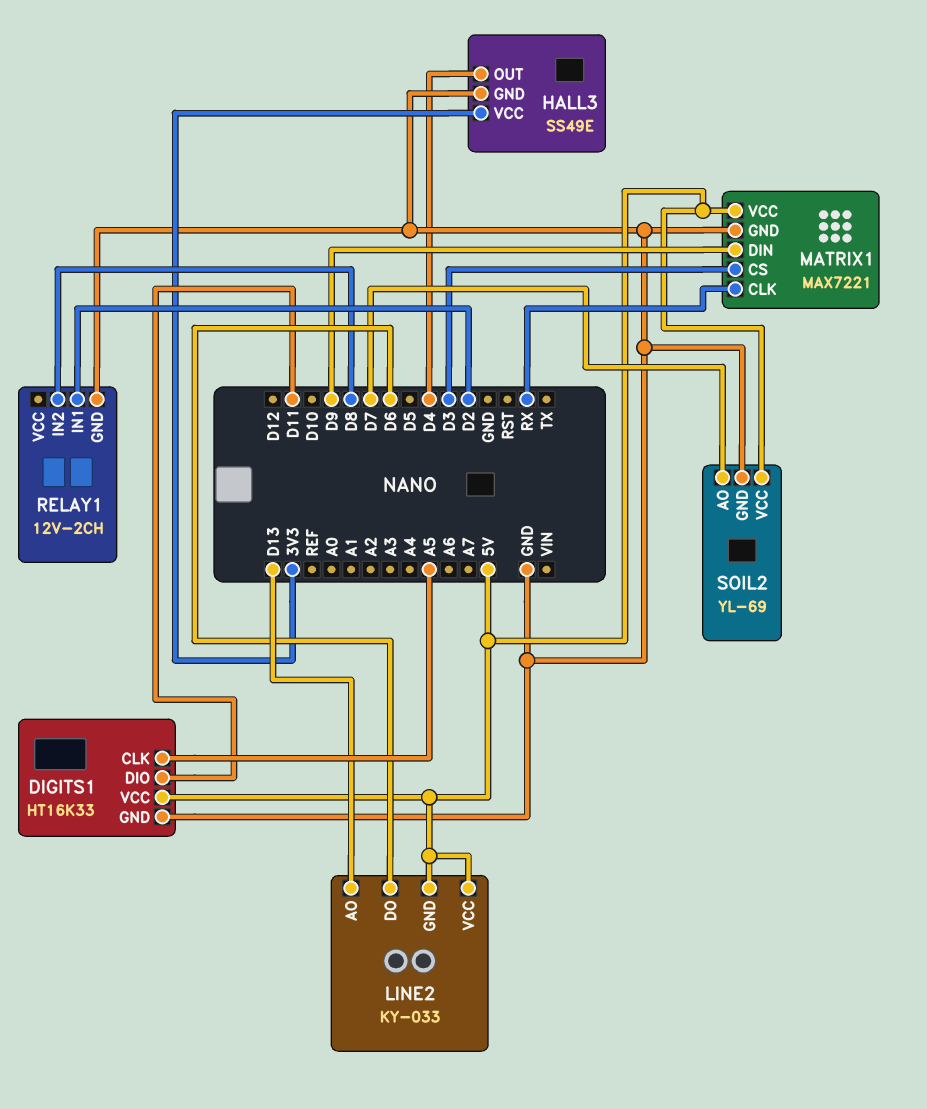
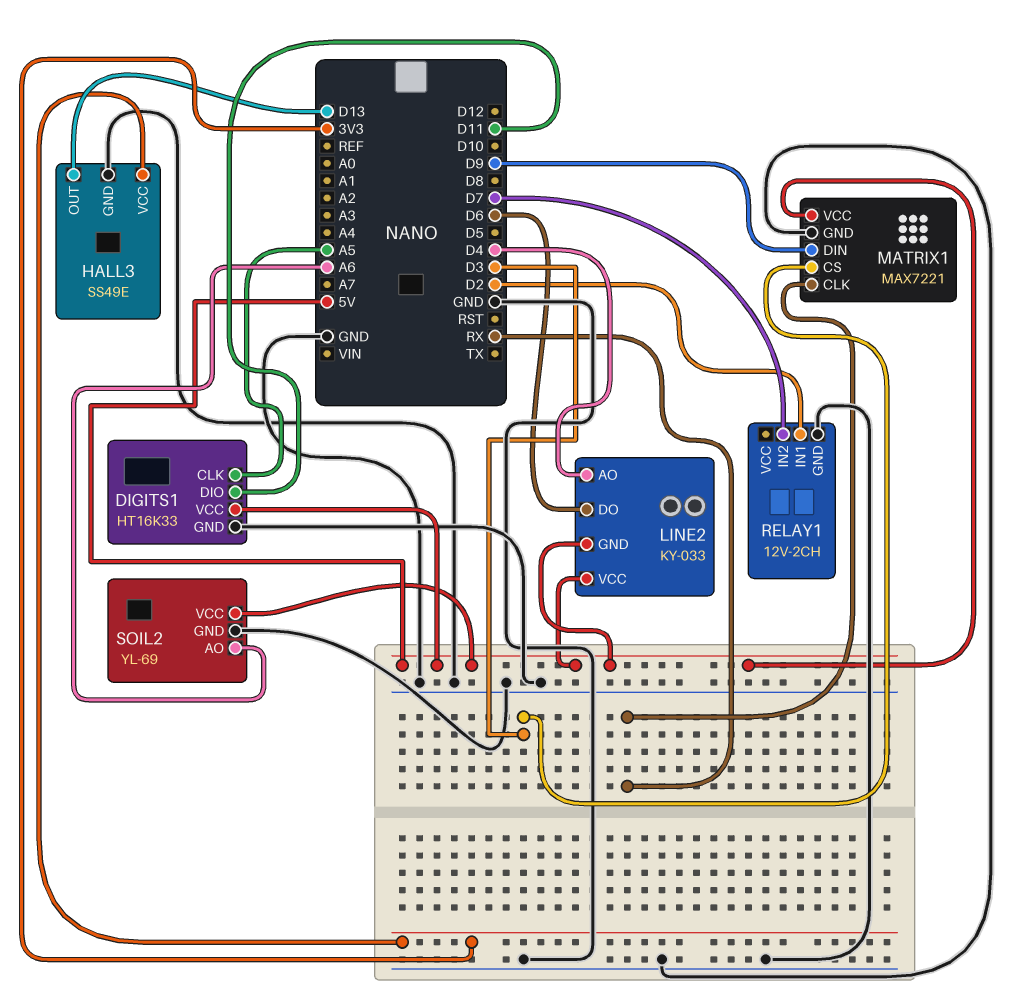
HALL3 pin OUT: D4 -> D13
LINE2 pin AO: D13 -> D4
RELAY1 pin IN2: D8 -> D7
SOIL2 pin AO: D7 -> A6

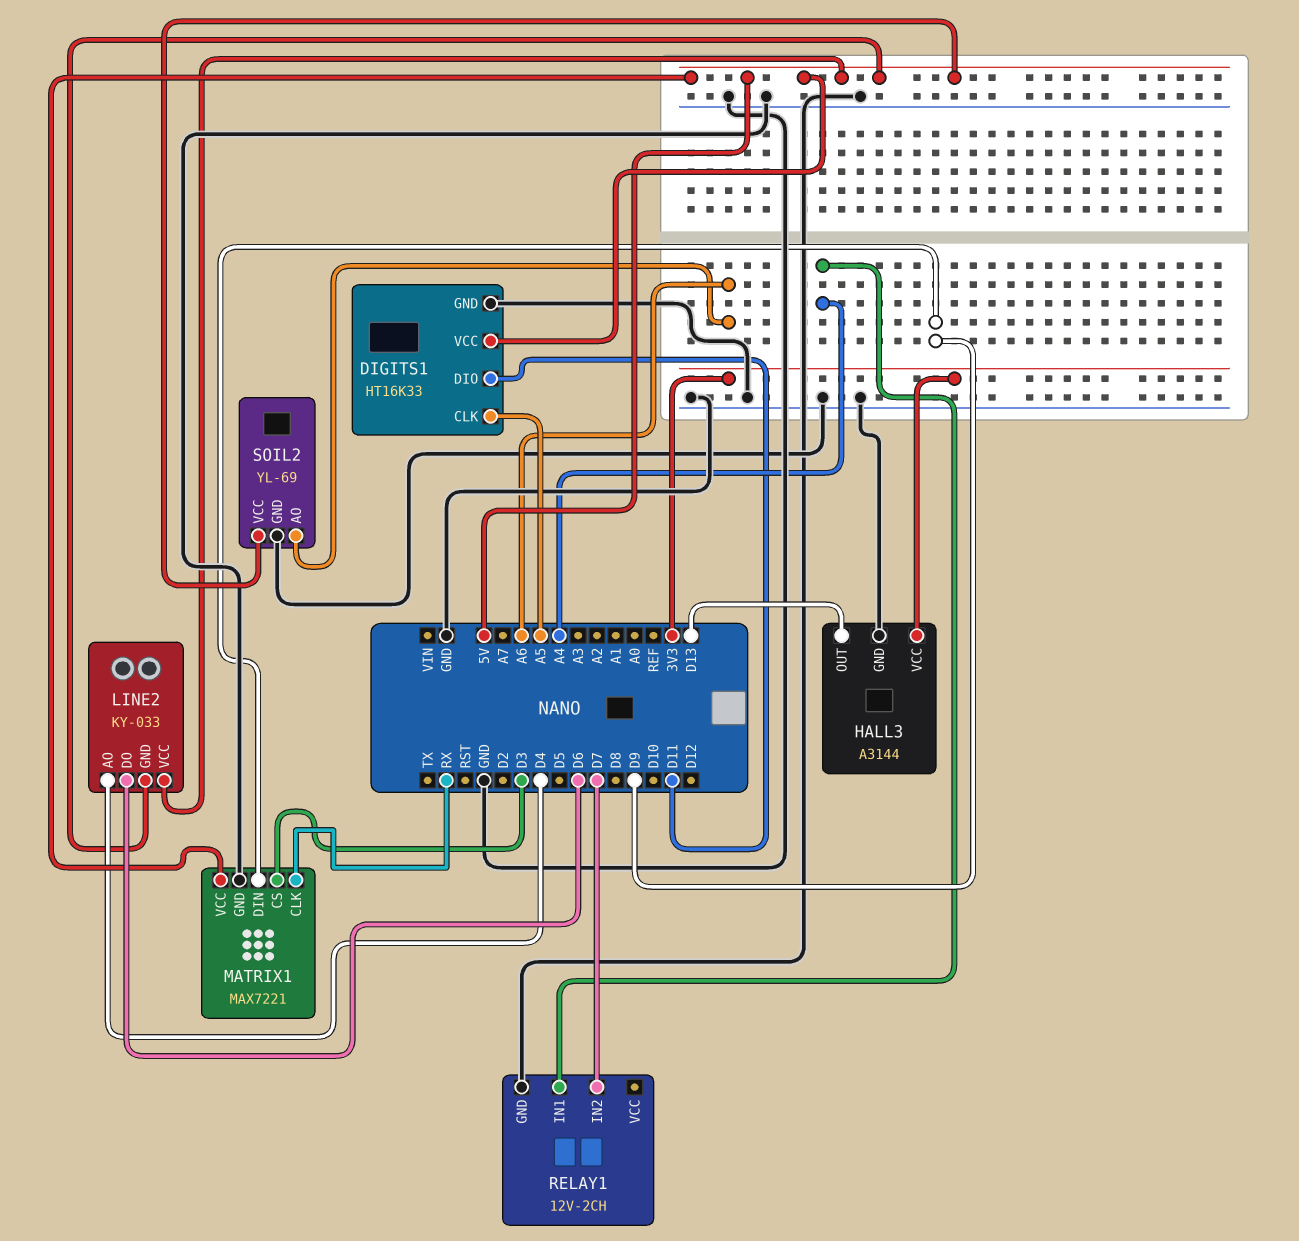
HALL3: SS49E -> A3144
RELAY1 pin IN1: D2 -> A4

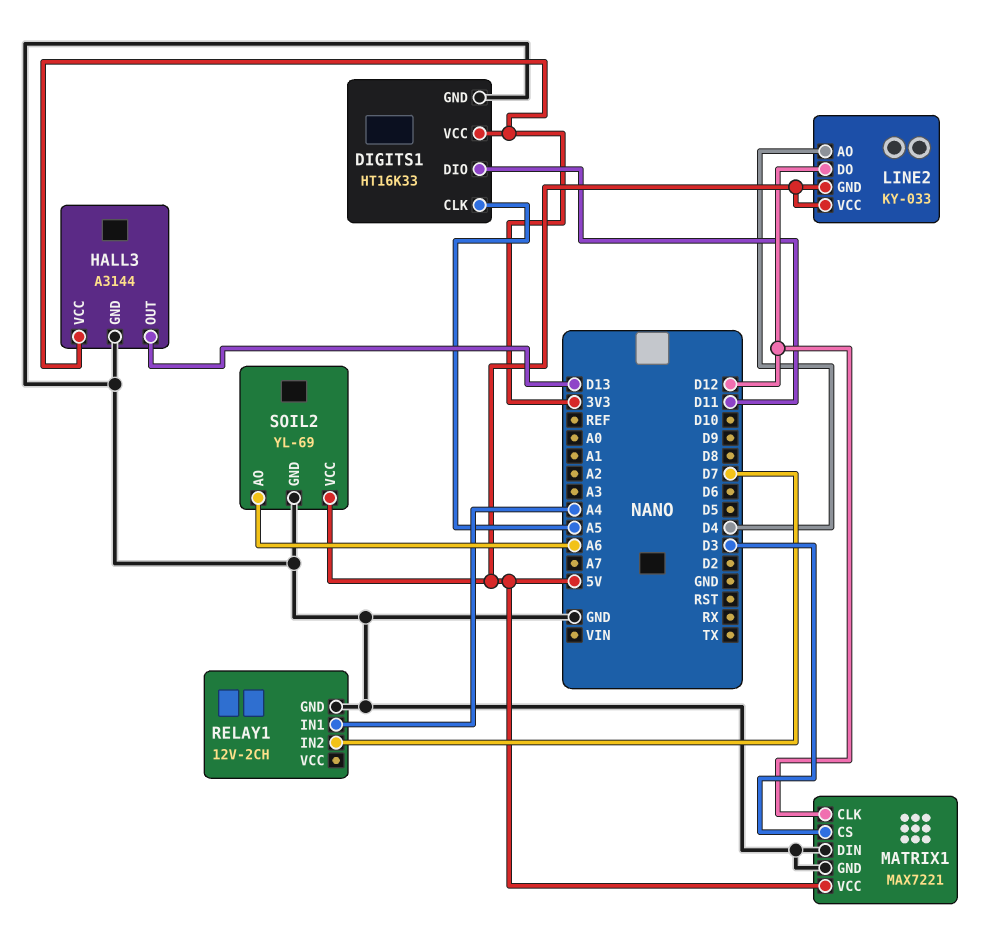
DIGITS1 pin VCC: 5V -> 3V3
LINE2 pin DO: D6 -> D12
MATRIX1 pin CLK: RX -> D12
MATRIX1 pin DIN: D9 -> GND

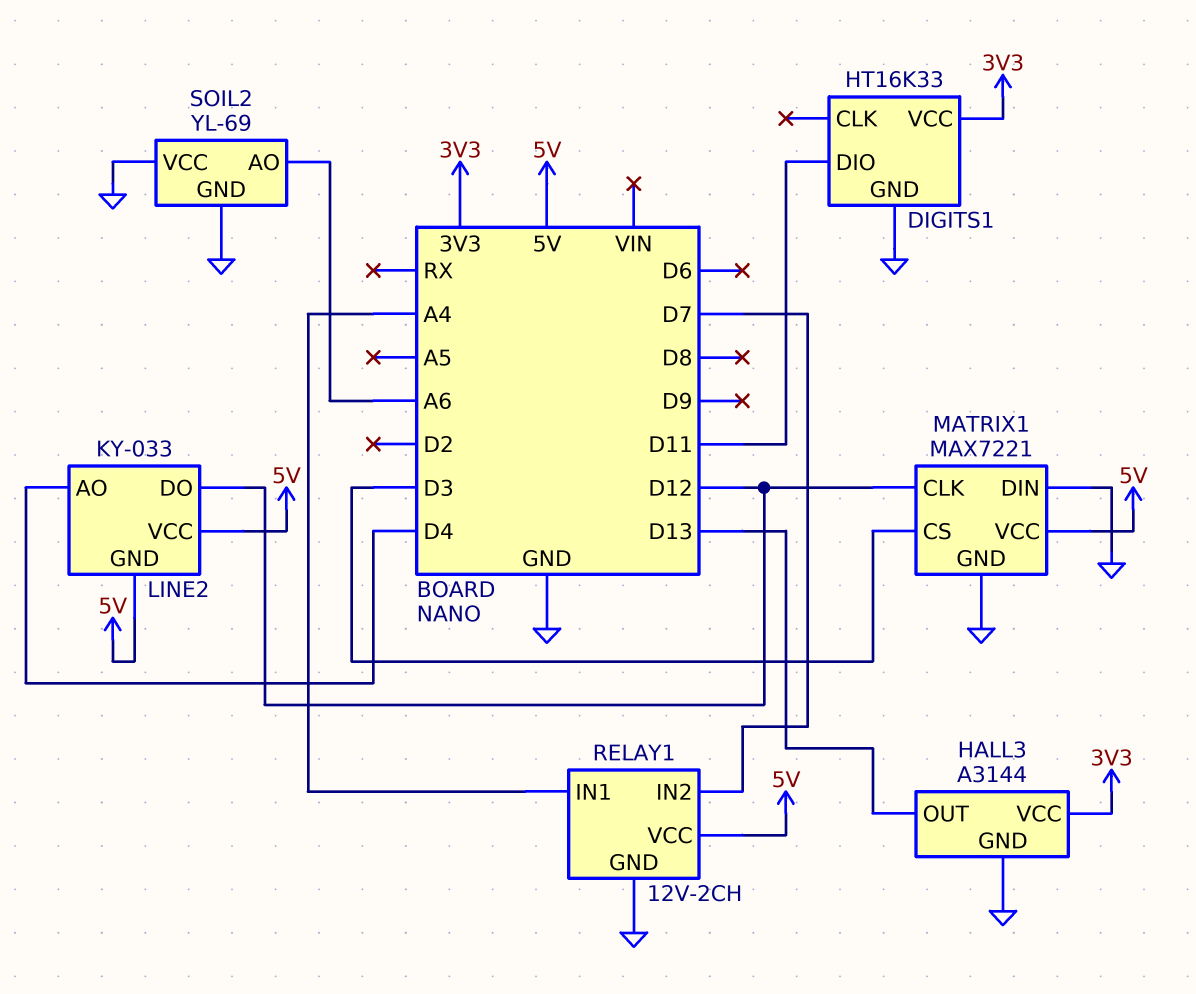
DIGITS1 pin CLK: A5 -> none
RELAY1 pin VCC: none -> 5V
SOIL2 pin VCC: 5V -> GND

